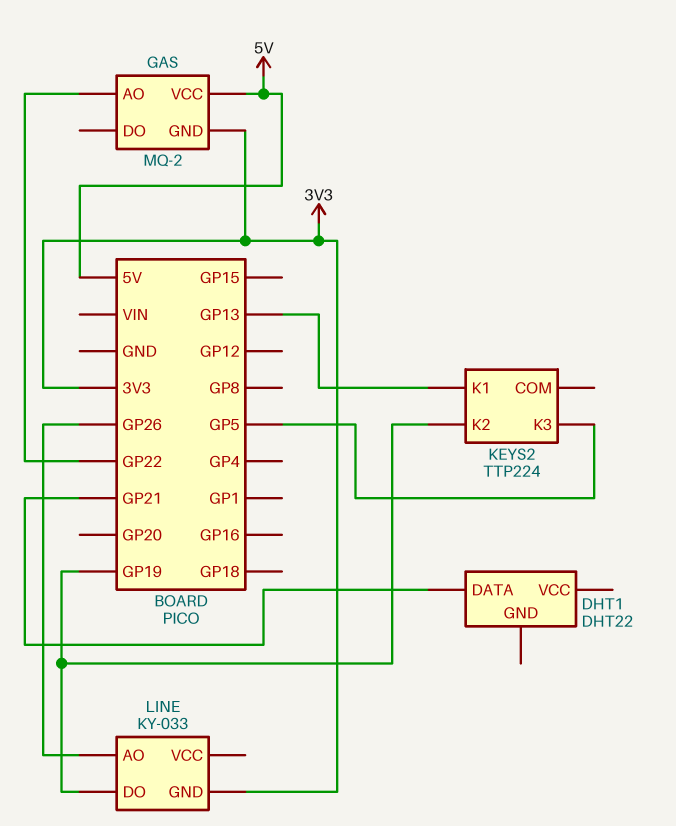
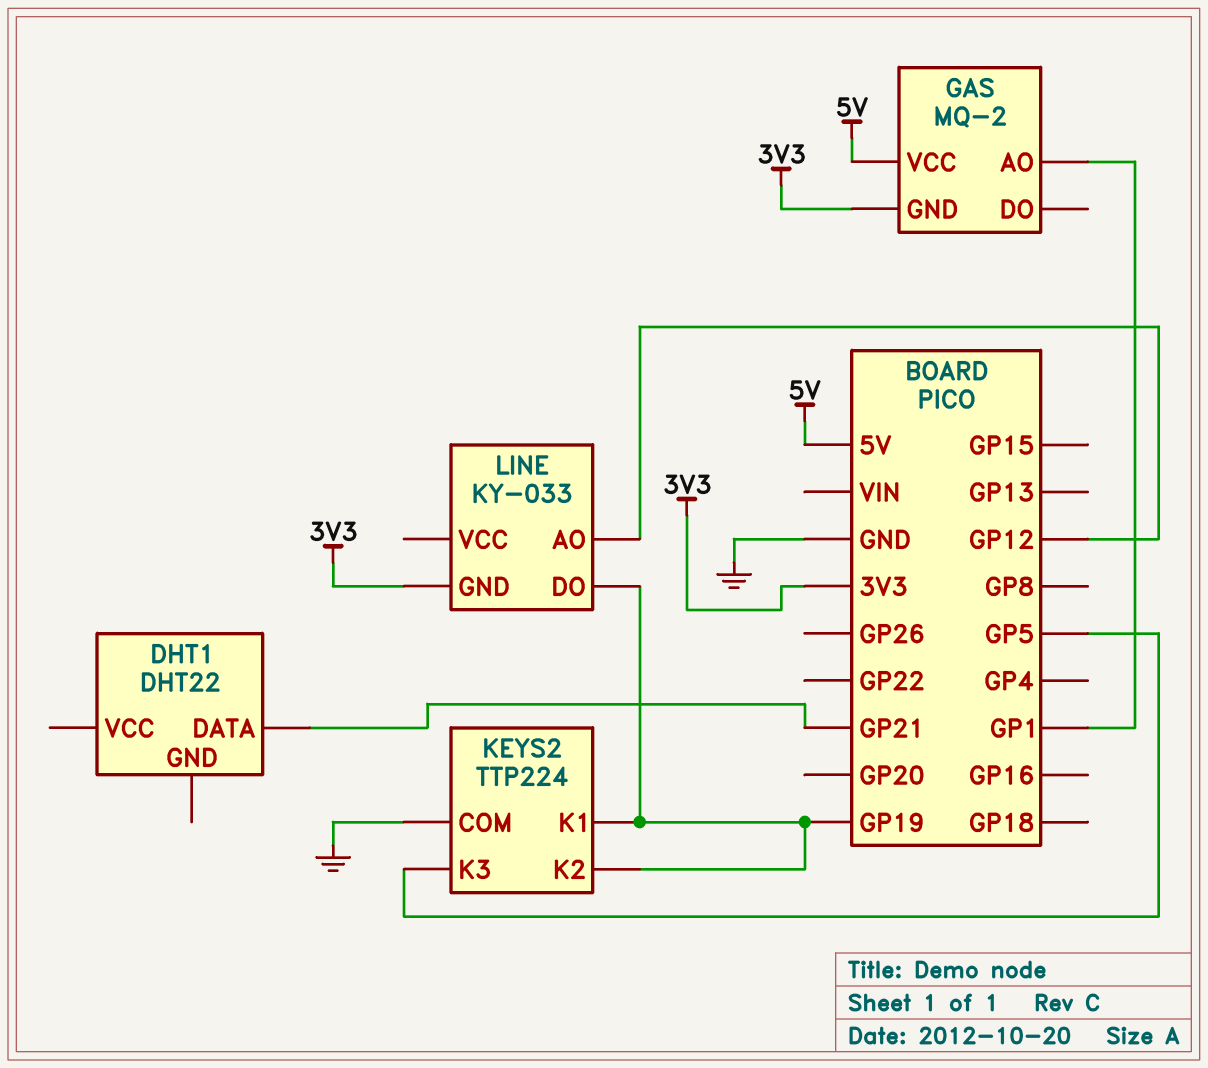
GAS pin AO: GP22 -> GP1
KEYS2 pin COM: none -> GND
KEYS2 pin K1: GP13 -> GP19
LINE pin AO: GP26 -> GP12

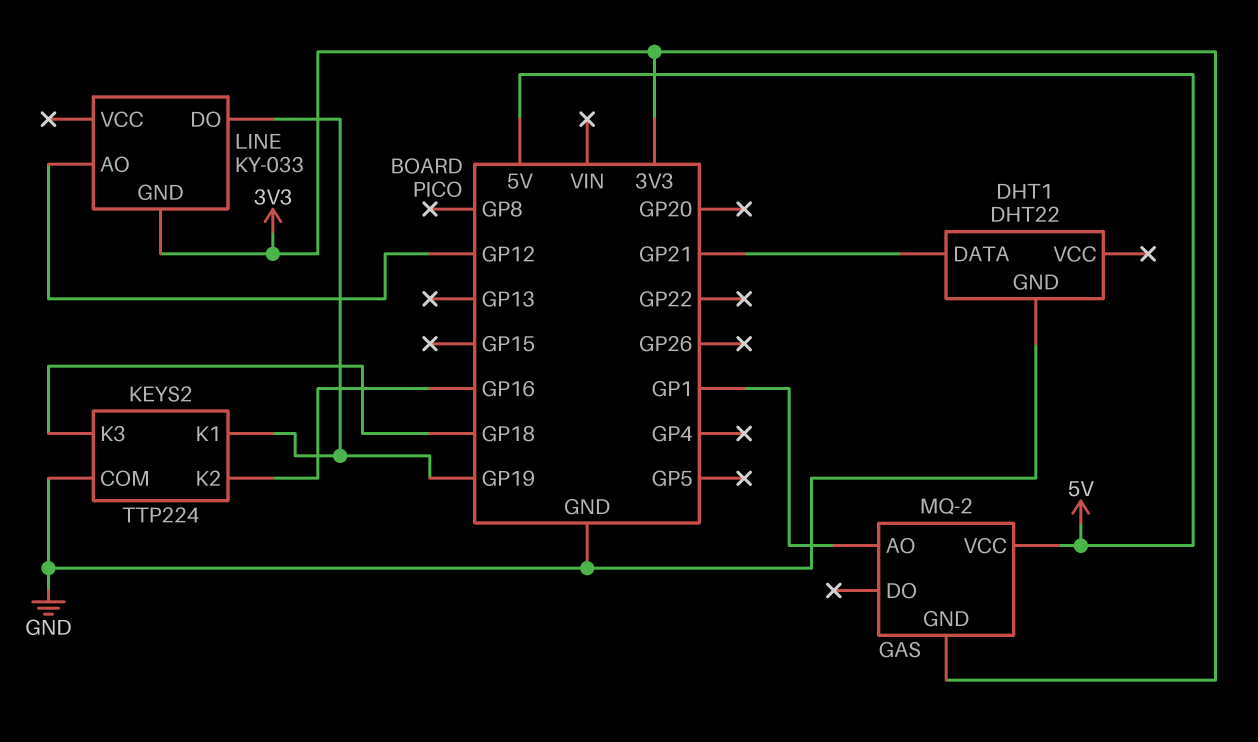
DHT1 pin GND: none -> GND
KEYS2 pin K2: GP19 -> GP16
KEYS2 pin K3: GP5 -> GP18

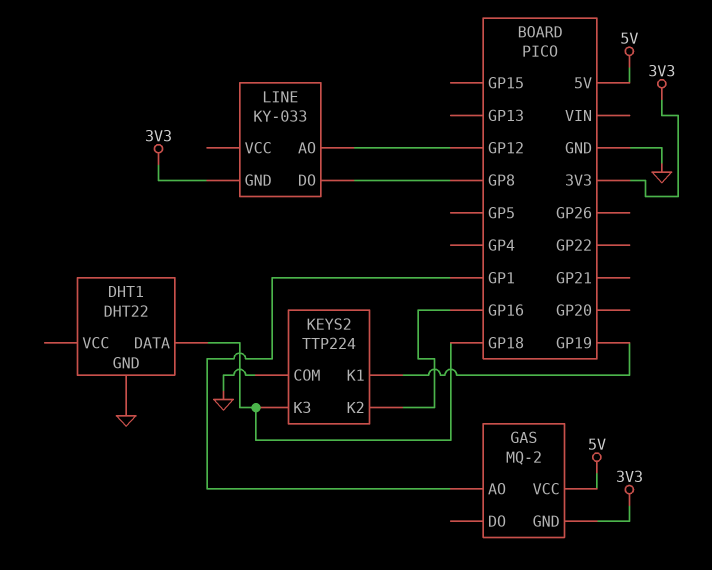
DHT1 pin DATA: GP21 -> GP18
LINE pin DO: GP19 -> GP8

